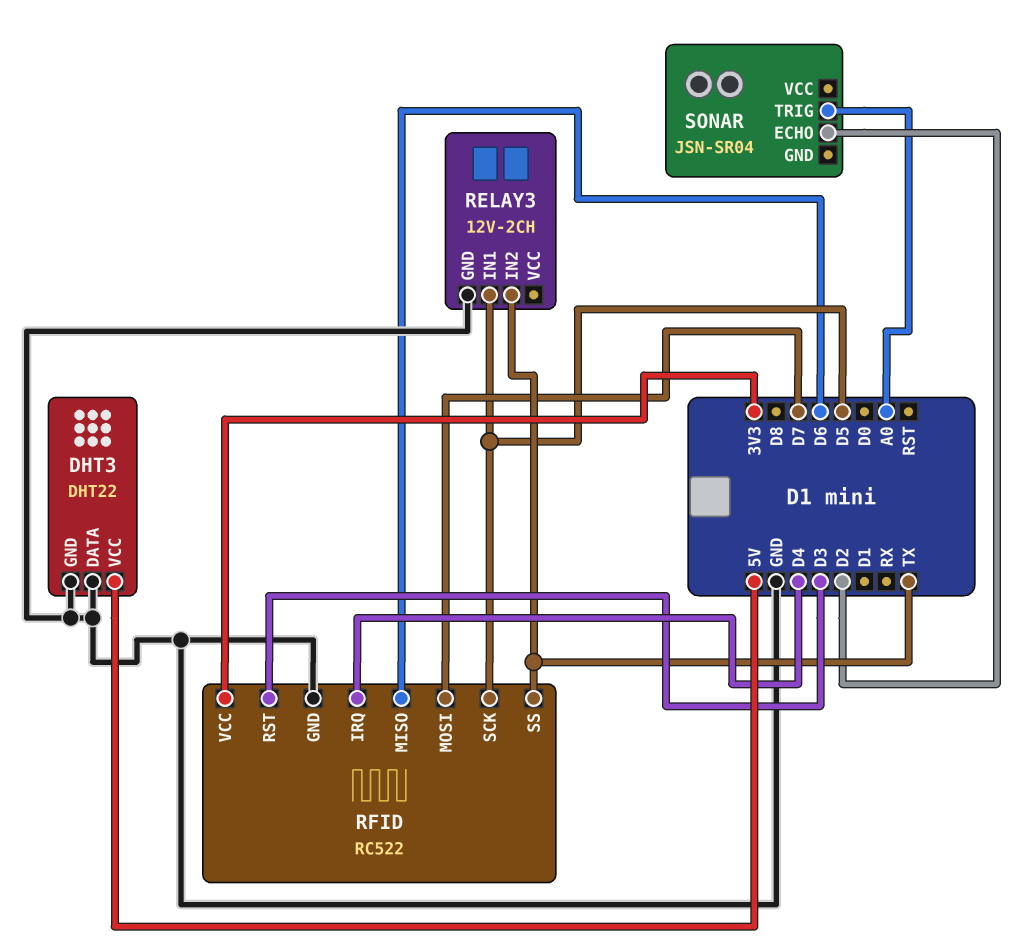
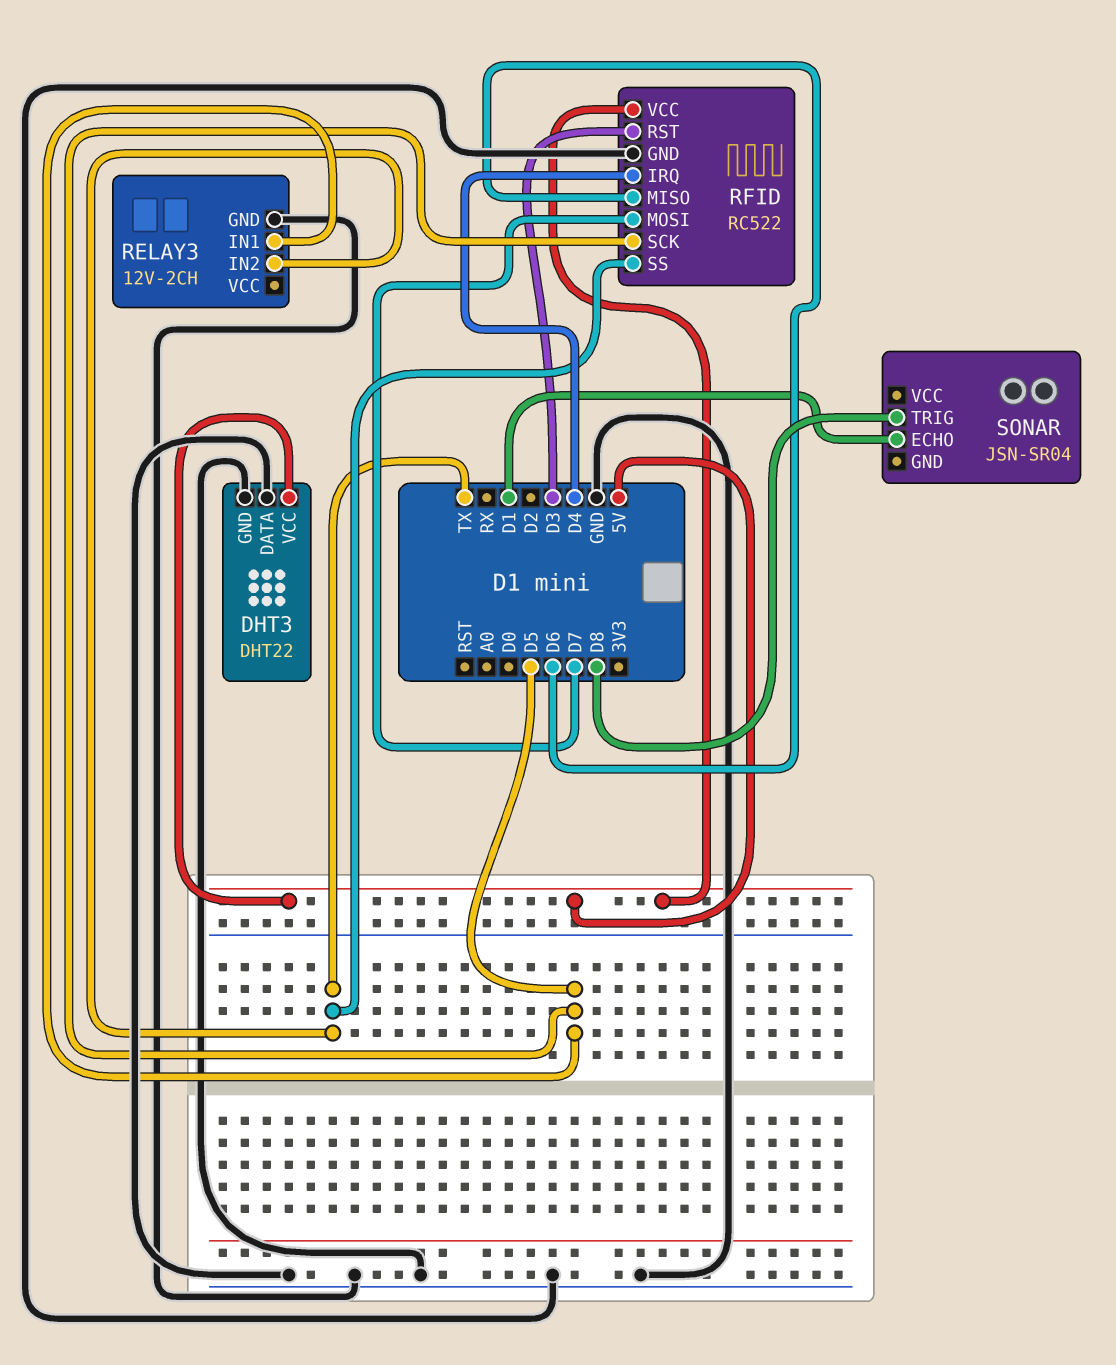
RFID pin VCC: 3V3 -> 5V
SONAR pin ECHO: D2 -> D1
SONAR pin TRIG: A0 -> D8

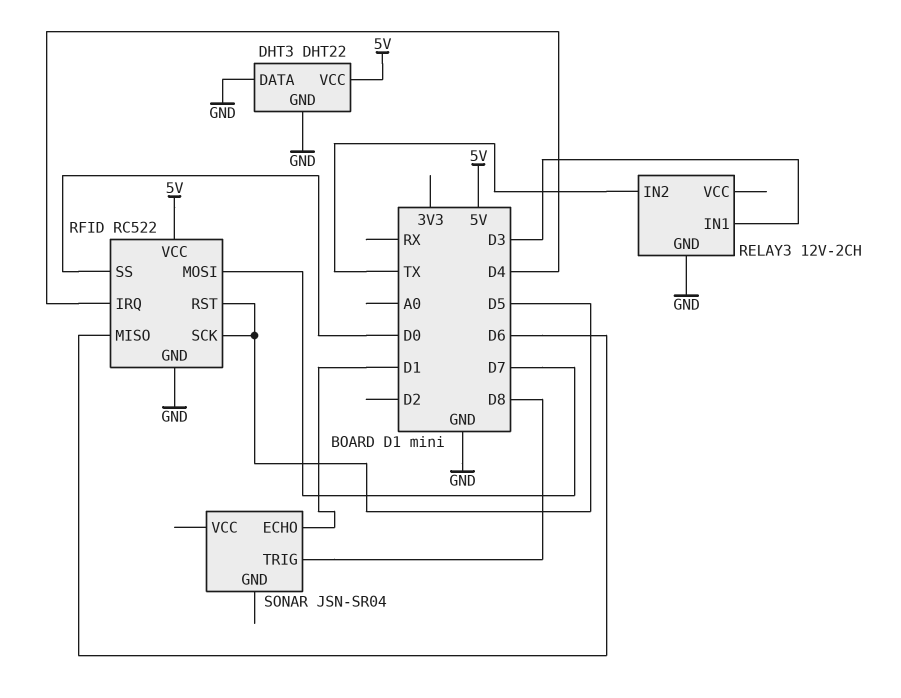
RELAY3 pin IN1: D5 -> D3
RFID pin RST: D3 -> D5
RFID pin SS: TX -> D0

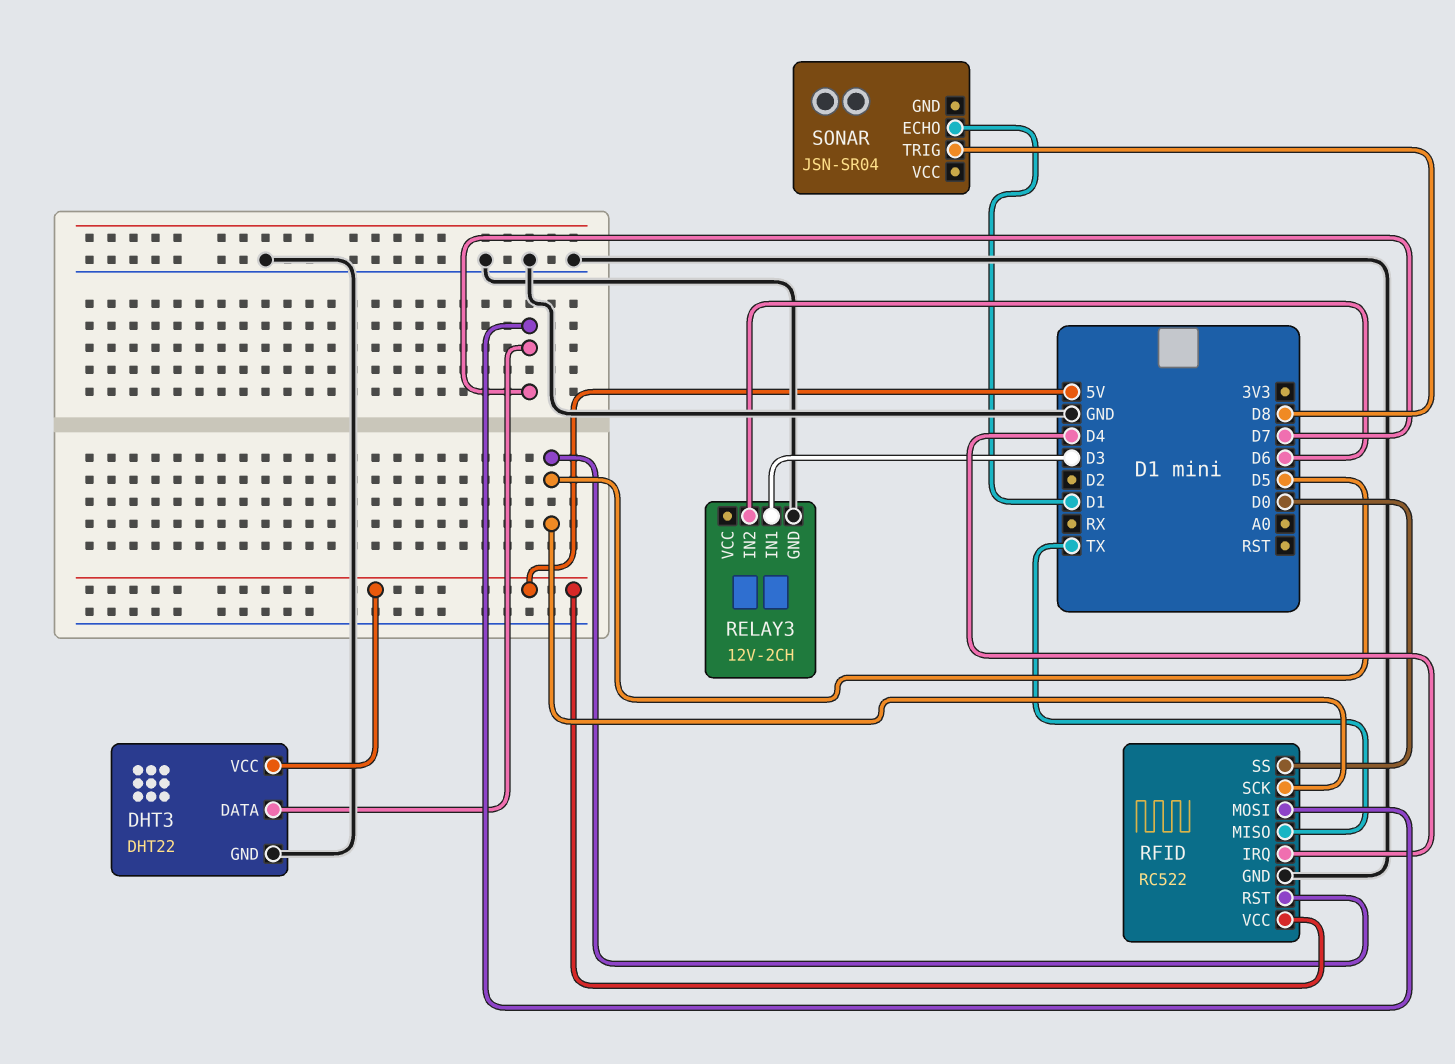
DHT3 pin DATA: GND -> D7
RELAY3 pin IN2: TX -> D6
RFID pin MISO: D6 -> TX

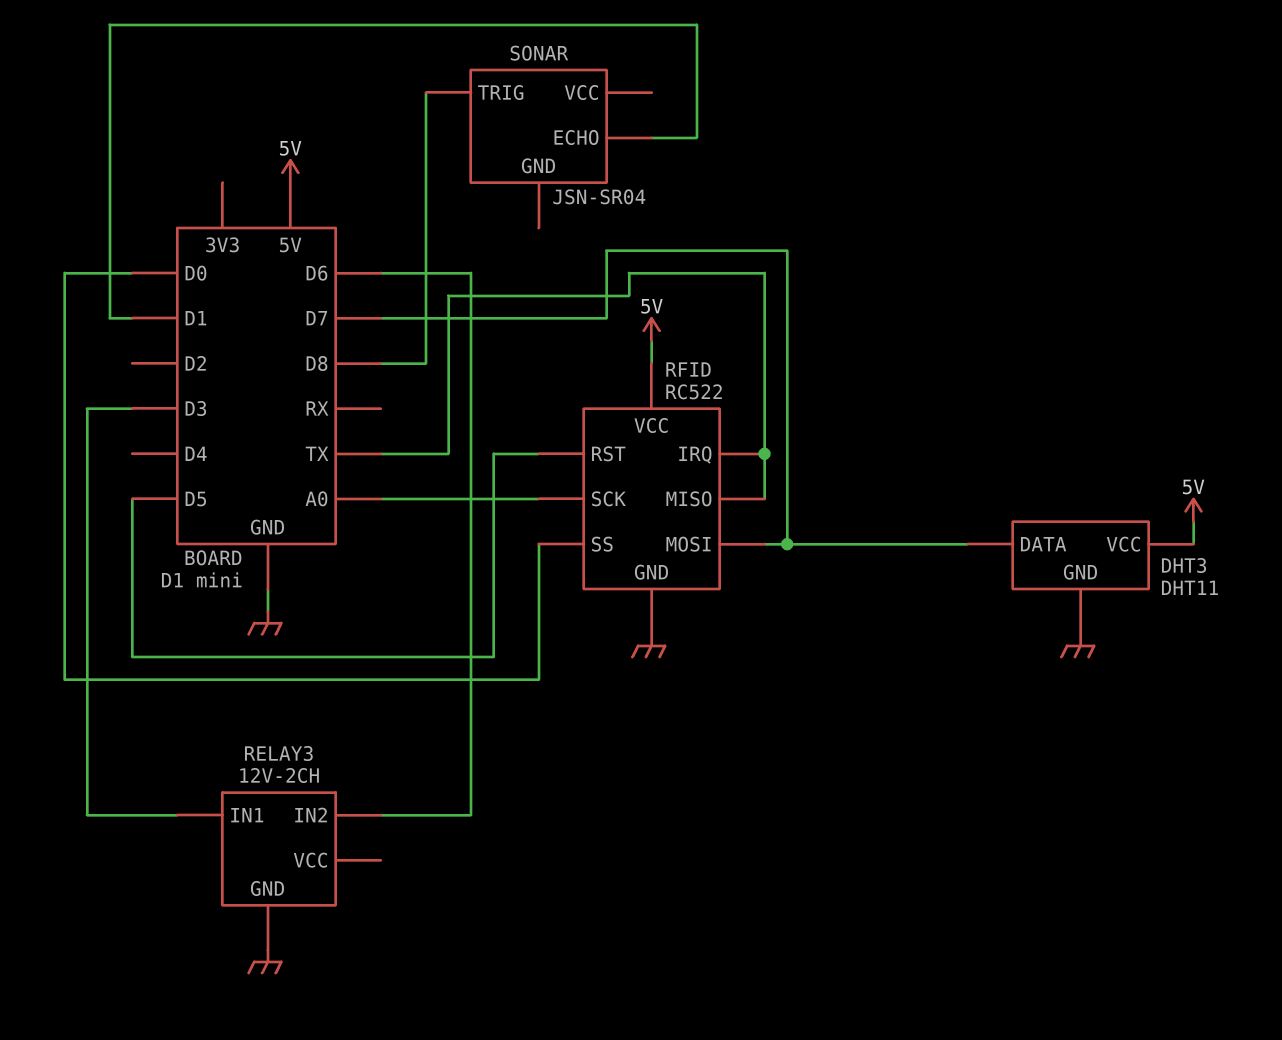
DHT3: DHT22 -> DHT11
RFID pin IRQ: D4 -> TX
RFID pin SCK: D5 -> A0

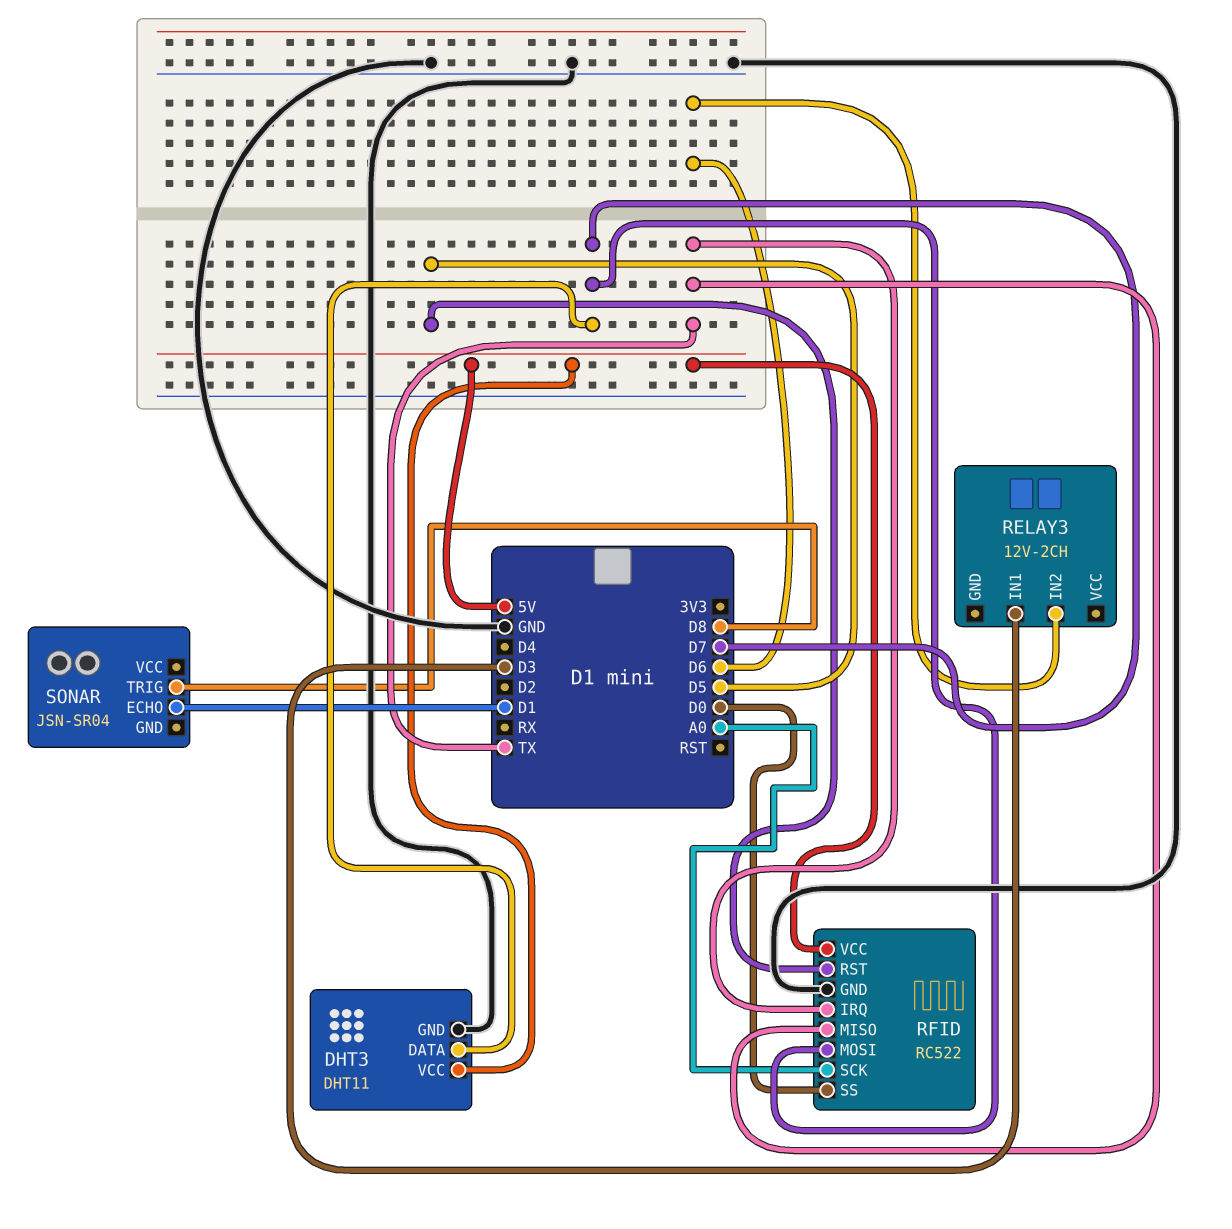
RELAY3 pin GND: GND -> none

